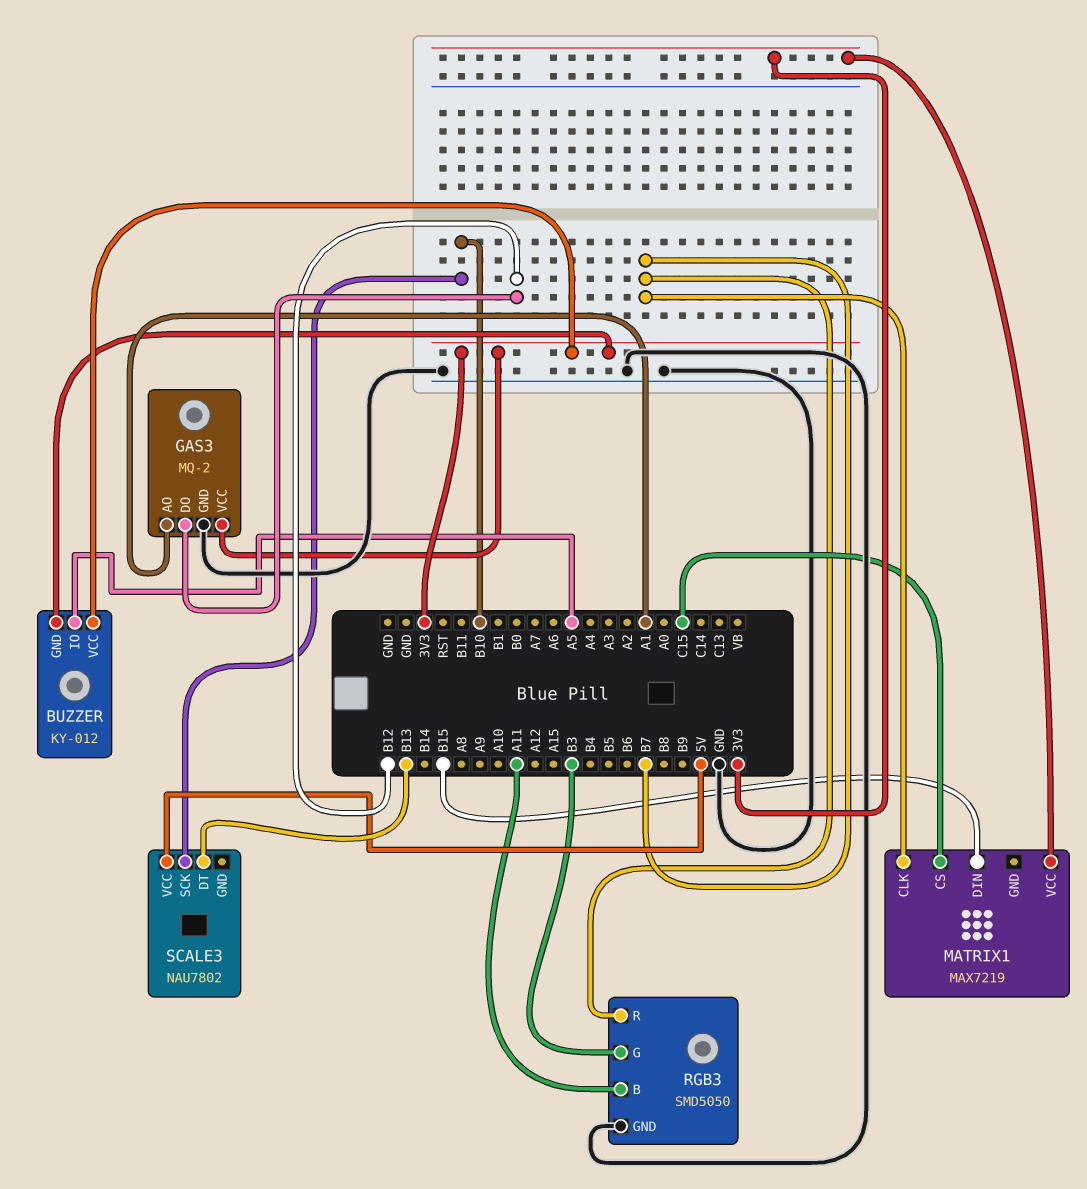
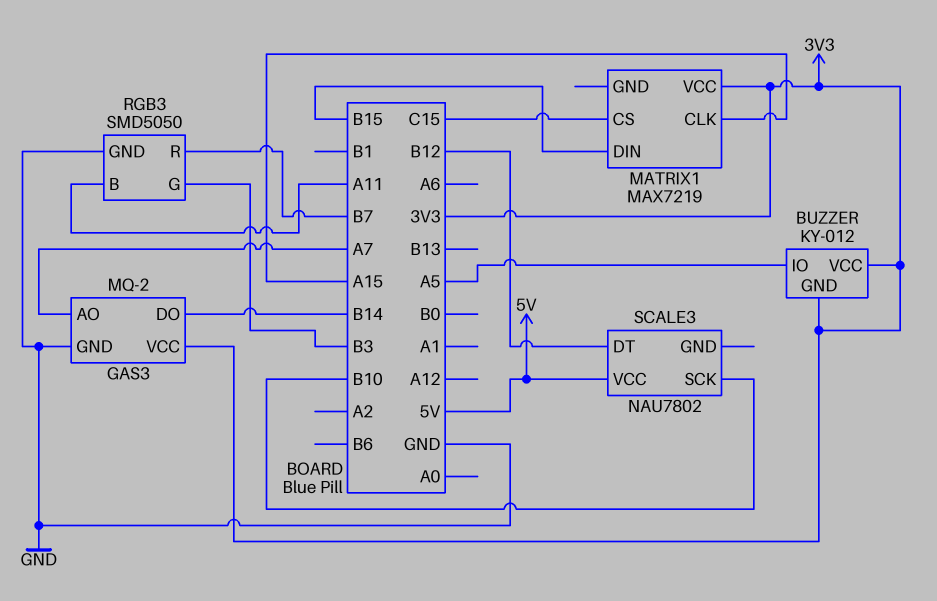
GAS3 pin AO: A1 -> A7
GAS3 pin DO: B12 -> B14
MATRIX1 pin CLK: B7 -> A15
SCALE3 pin DT: B13 -> B12

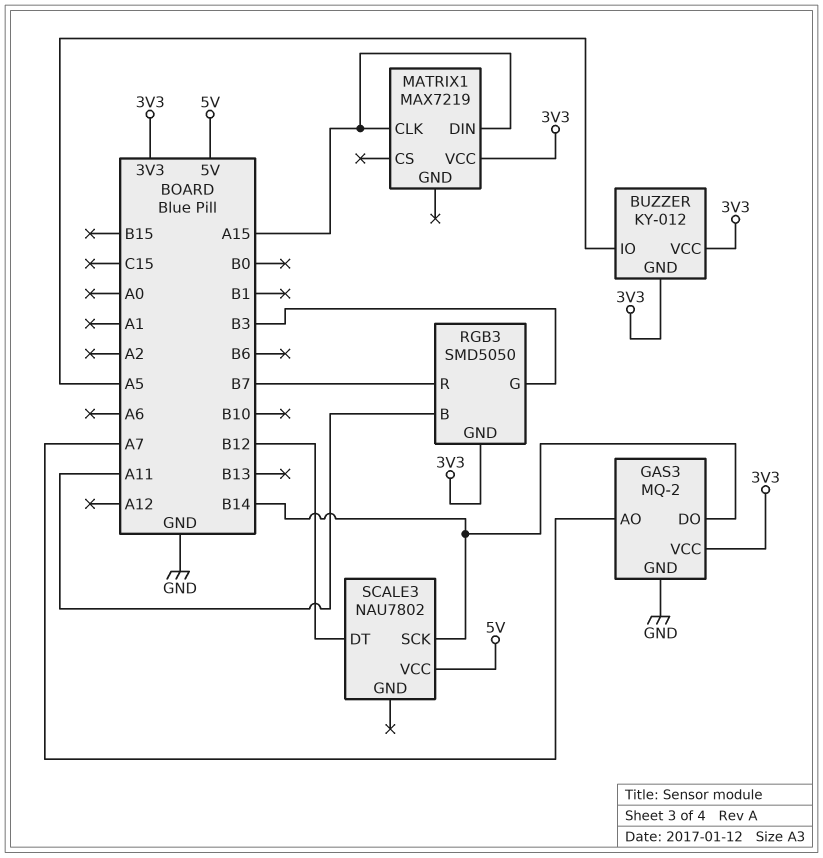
MATRIX1 pin CS: C15 -> none
MATRIX1 pin DIN: B15 -> A15
RGB3 pin GND: GND -> 3V3
SCALE3 pin SCK: B10 -> B14

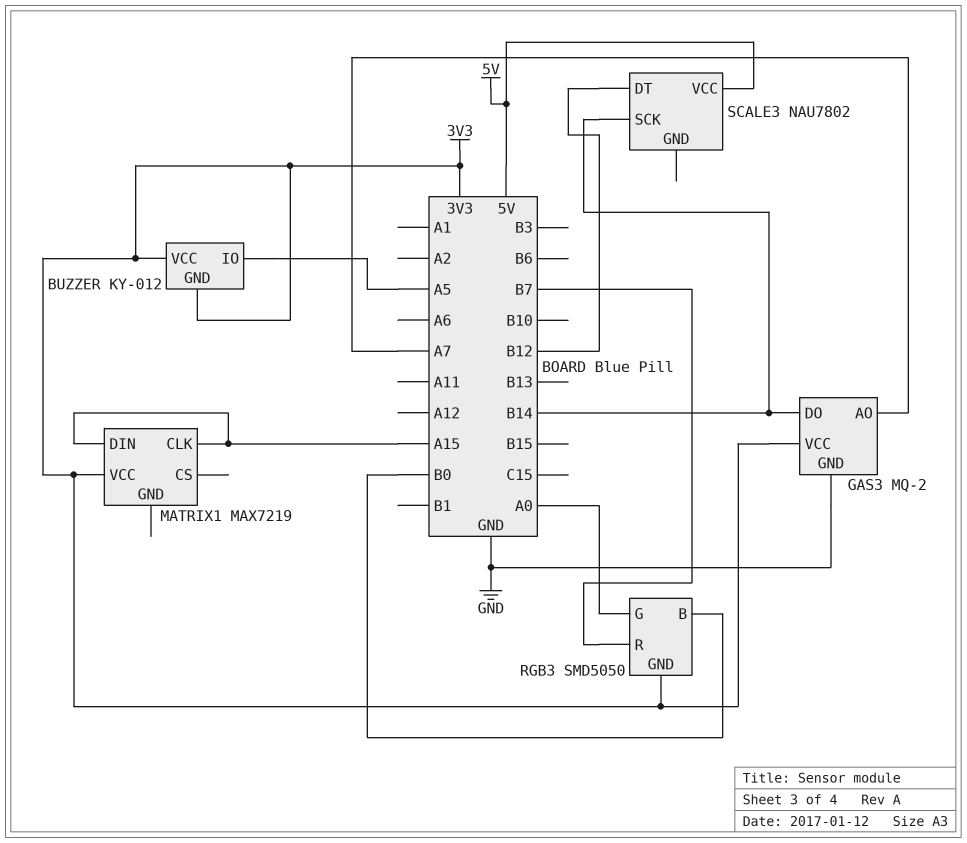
RGB3 pin B: A11 -> B0
RGB3 pin G: B3 -> A0

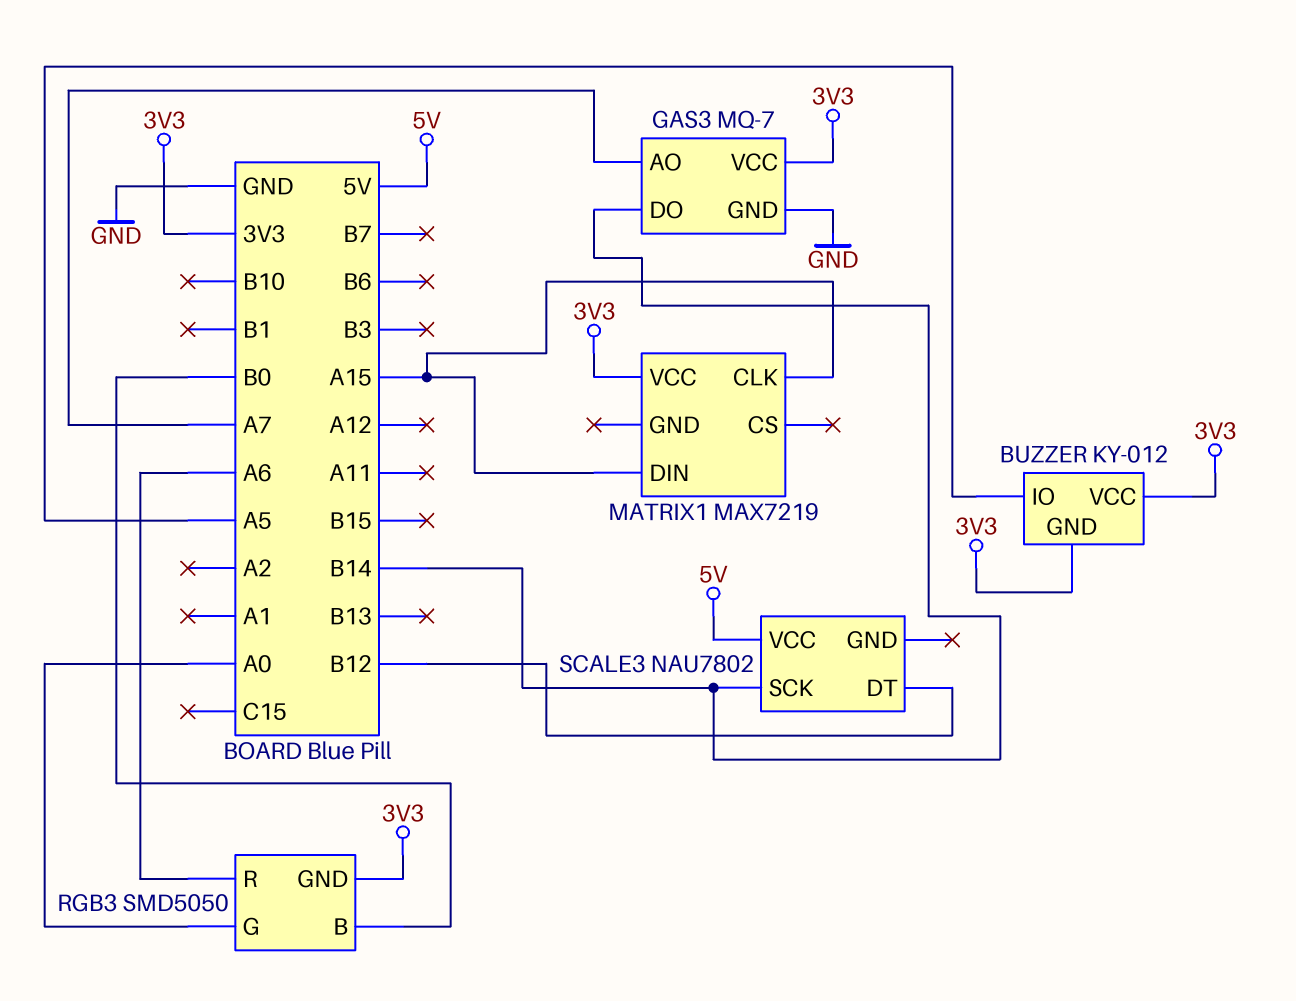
GAS3: MQ-2 -> MQ-7
RGB3 pin R: B7 -> A6

